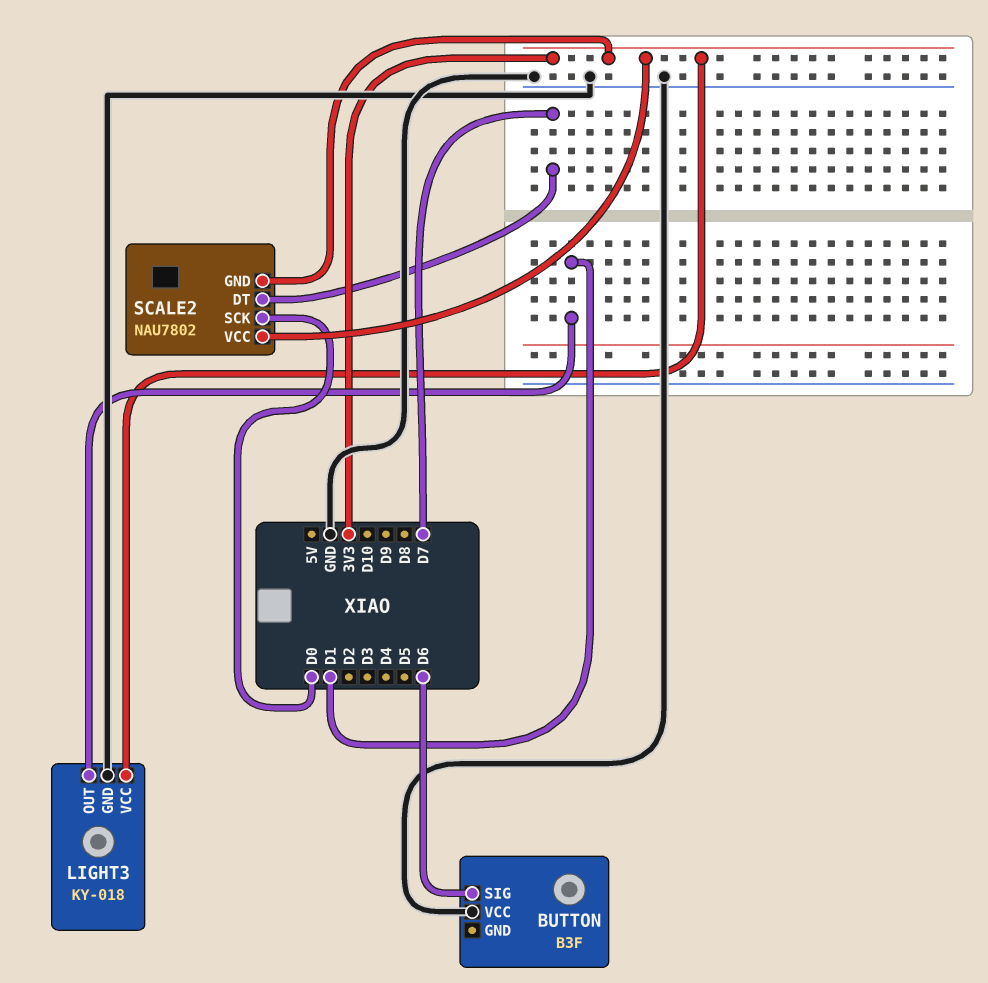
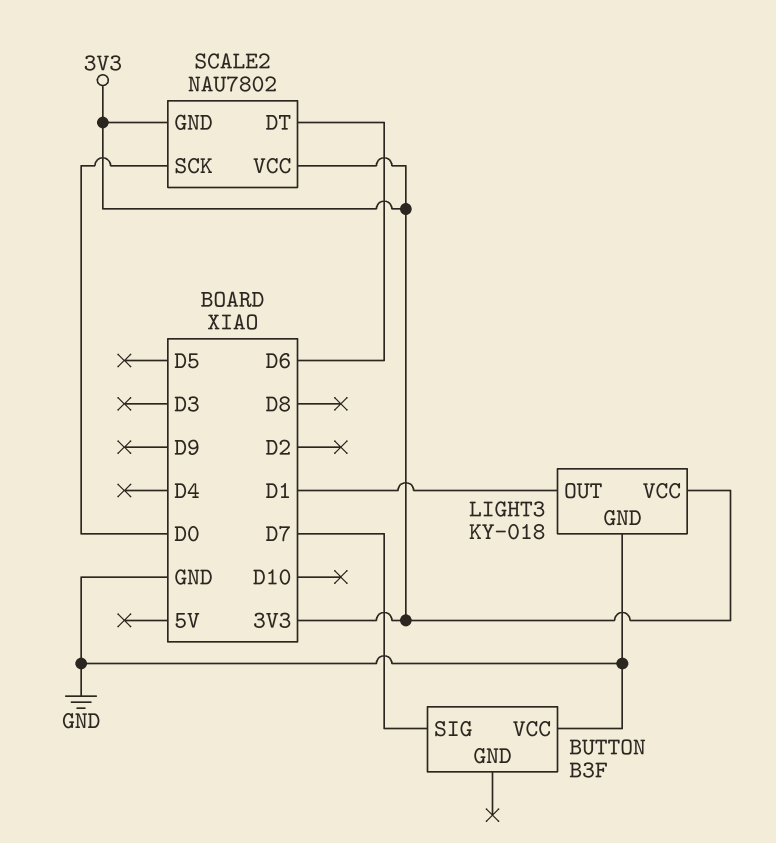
BUTTON pin SIG: D6 -> D7
SCALE2 pin DT: D7 -> D6

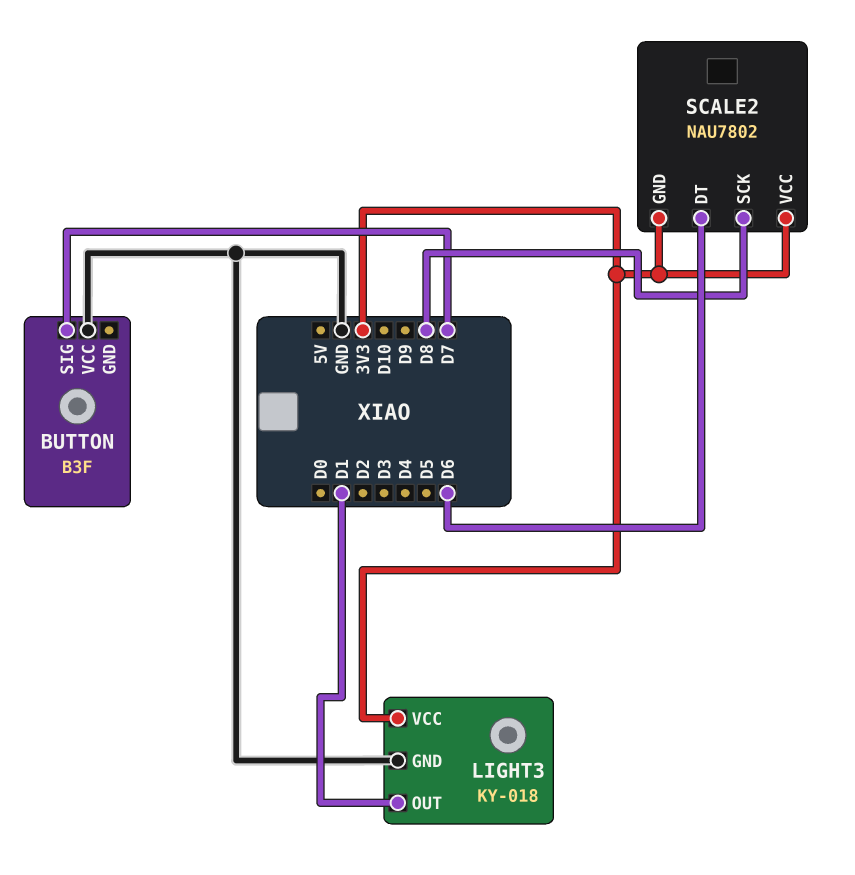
SCALE2 pin SCK: D0 -> D8

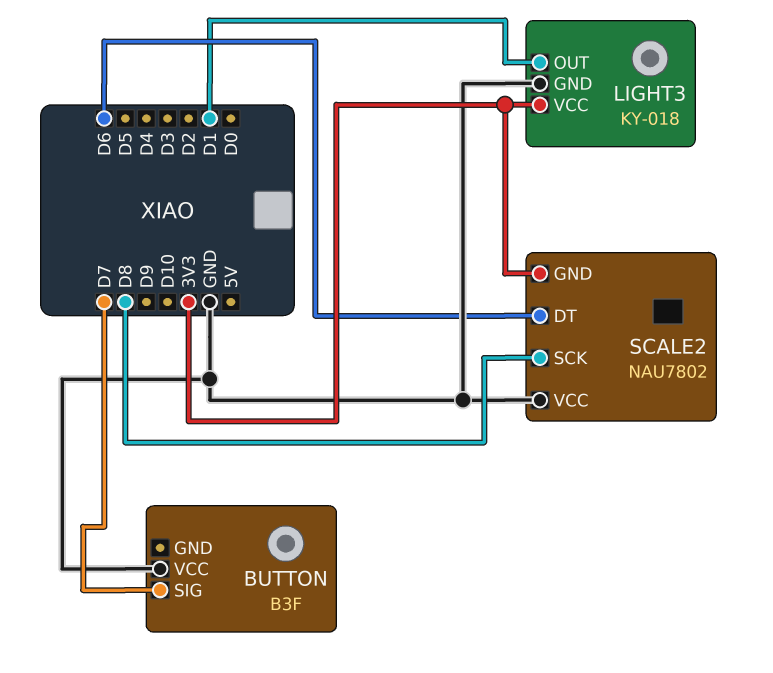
SCALE2 pin VCC: 3V3 -> GND

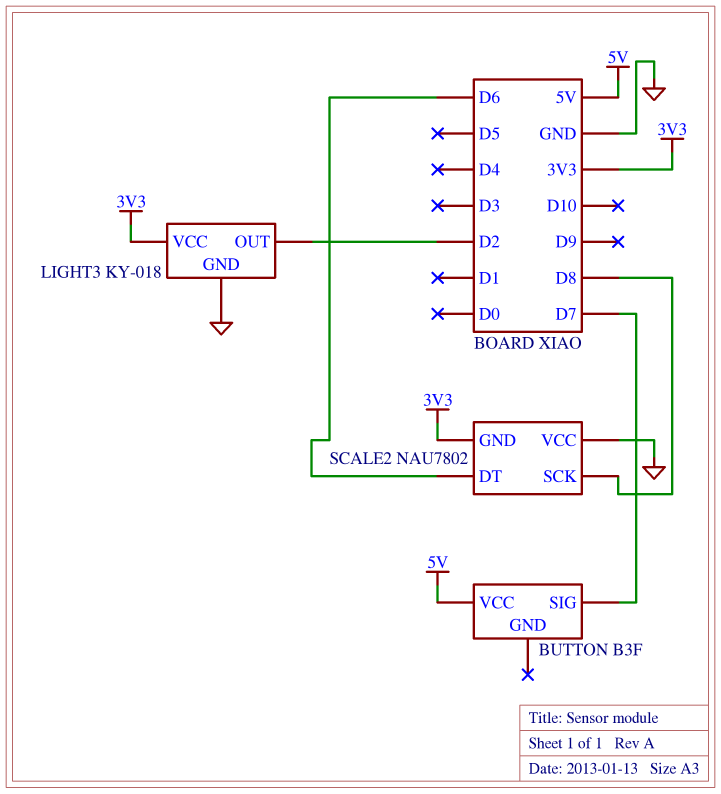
BUTTON pin VCC: GND -> 5V
LIGHT3 pin OUT: D1 -> D2

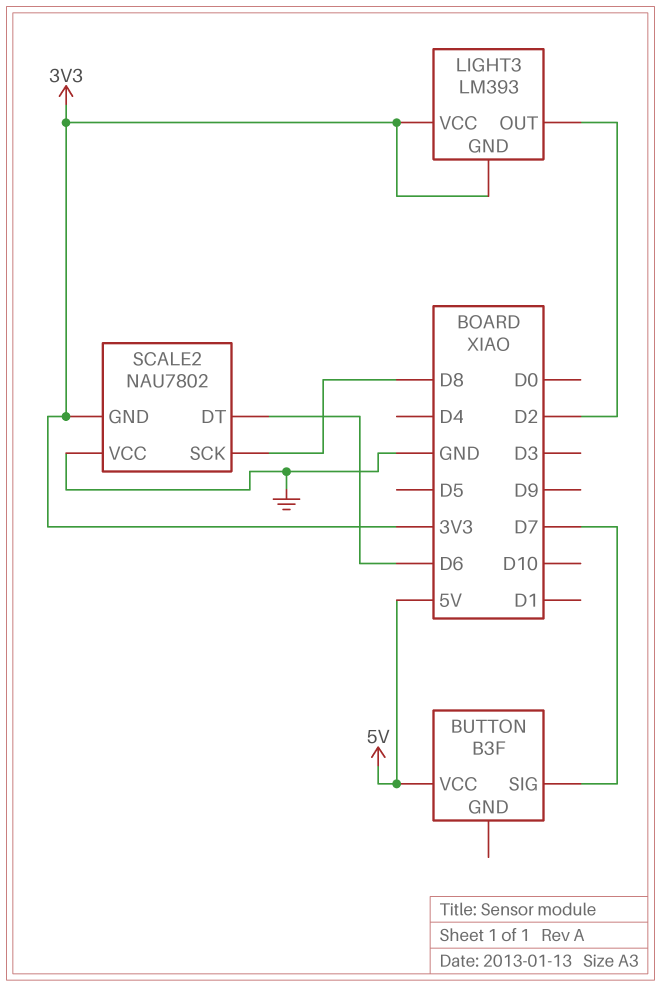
LIGHT3: KY-018 -> LM393
LIGHT3 pin GND: GND -> 3V3

